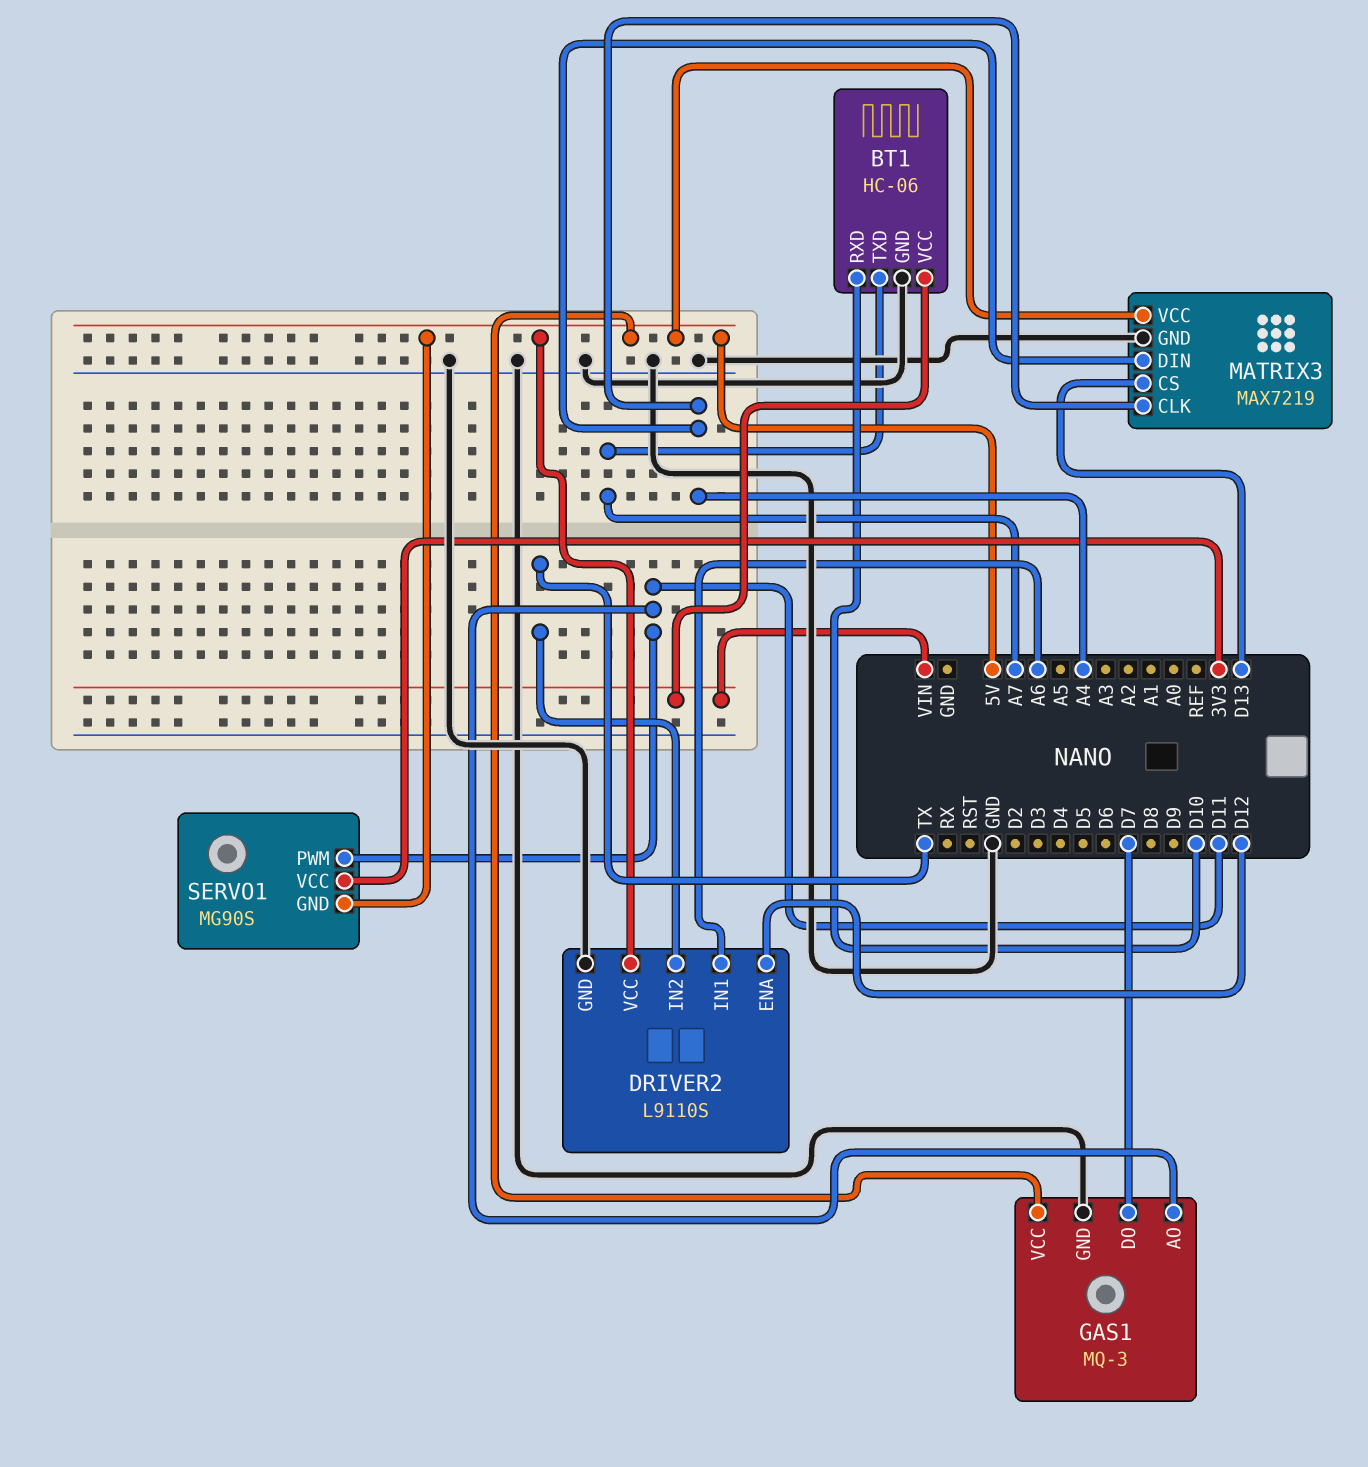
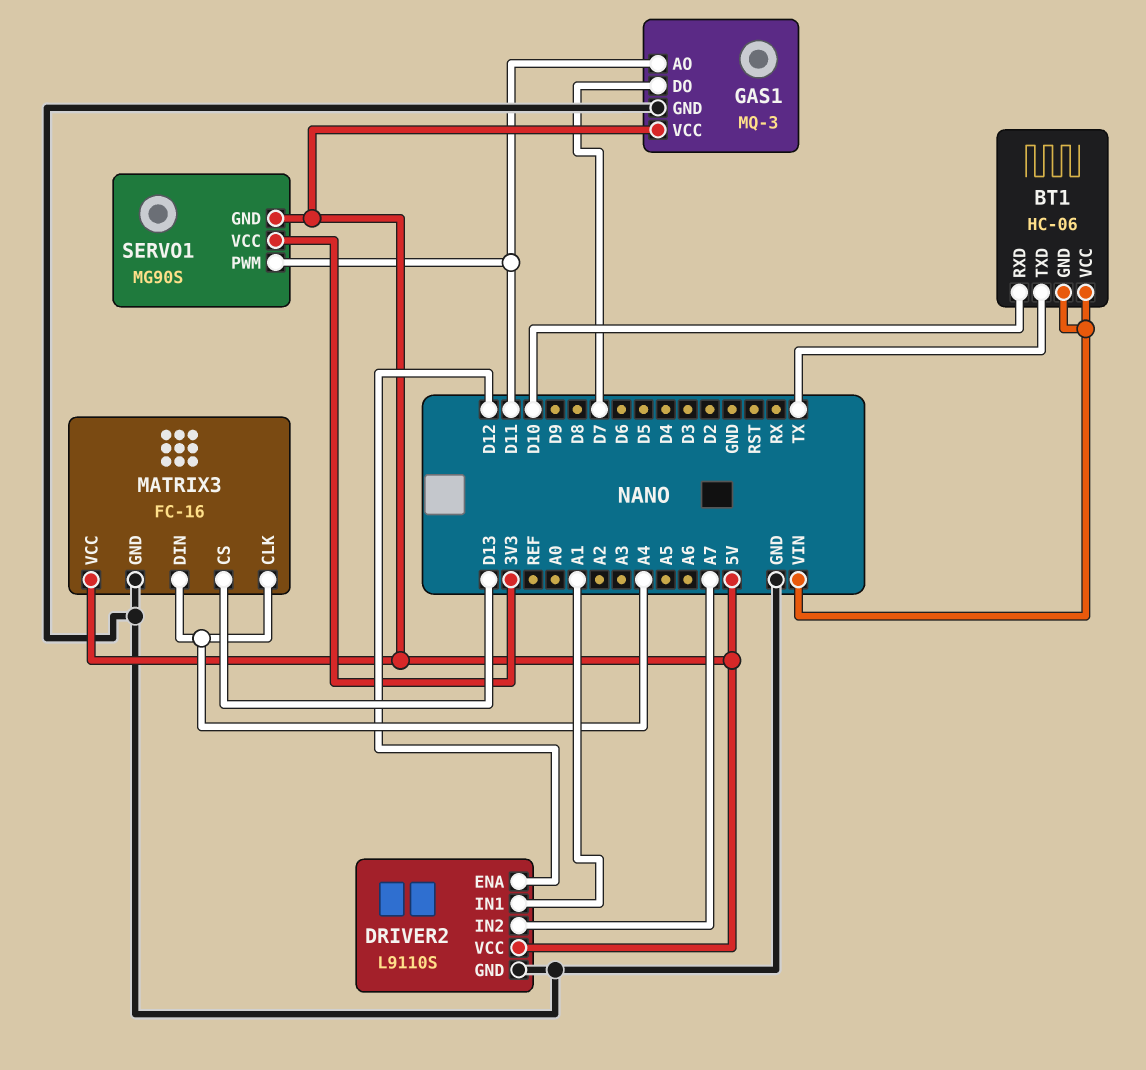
BT1 pin GND: GND -> VIN
BT1 pin TXD: A7 -> TX
DRIVER2 pin IN1: A6 -> A1
DRIVER2 pin IN2: TX -> A7
MATRIX3: MAX7219 -> FC-16

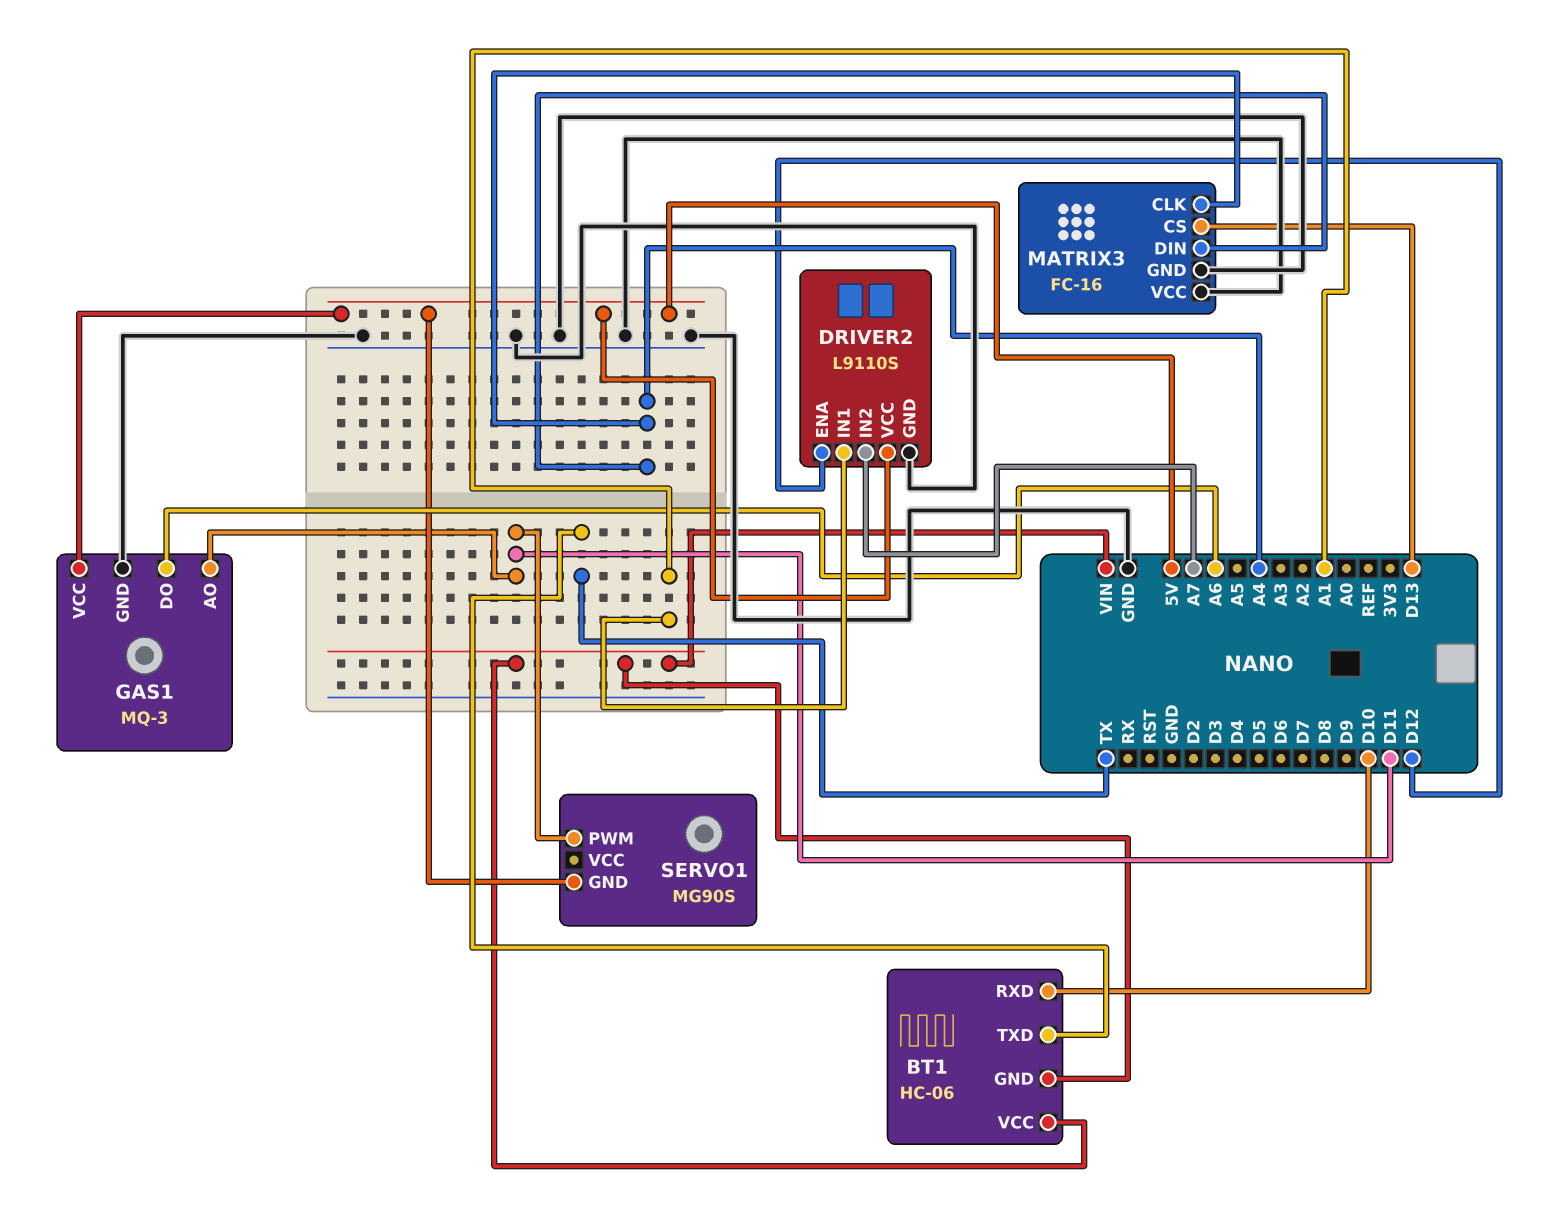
GAS1 pin DO: D7 -> A6
MATRIX3 pin VCC: 5V -> GND
SERVO1 pin VCC: 3V3 -> none

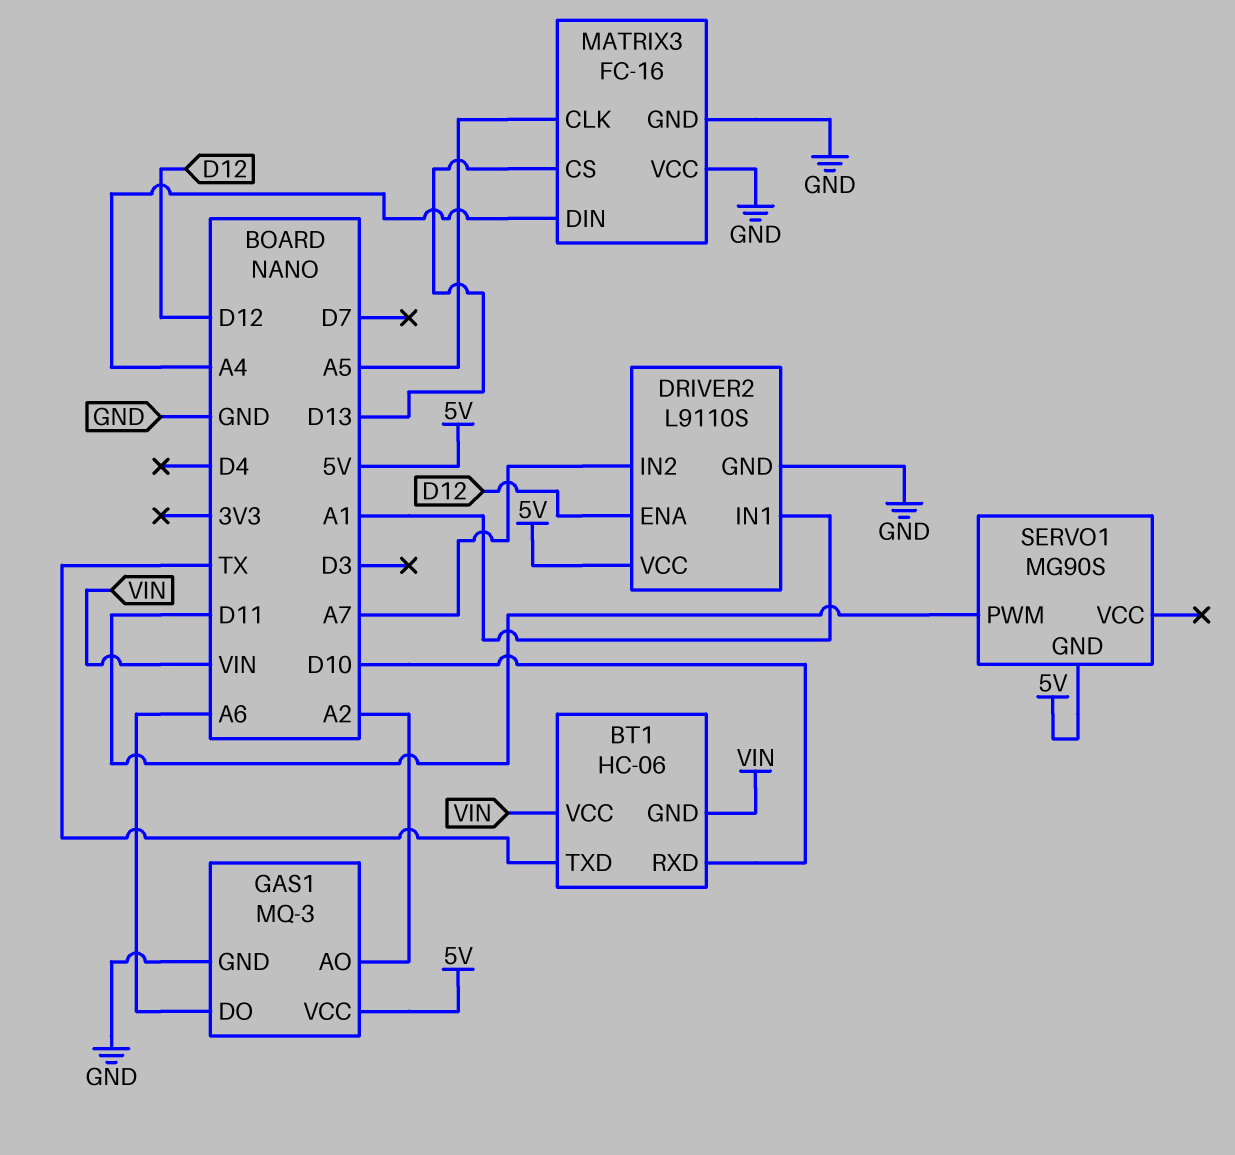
GAS1 pin AO: D11 -> A2
MATRIX3 pin CLK: A4 -> A5

